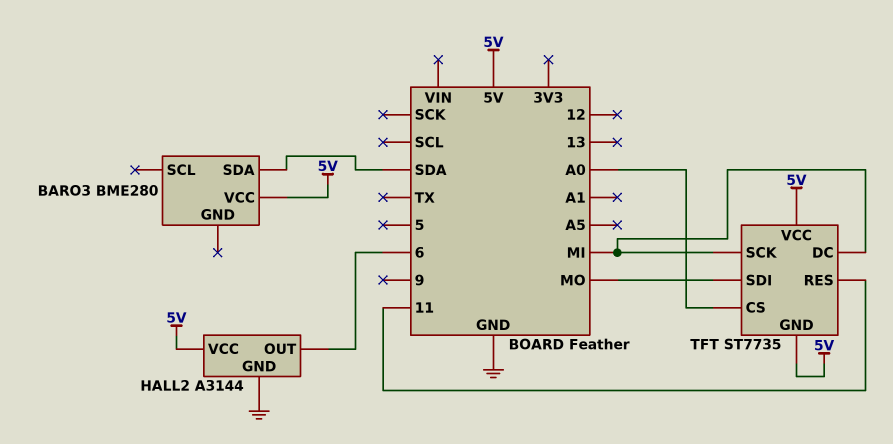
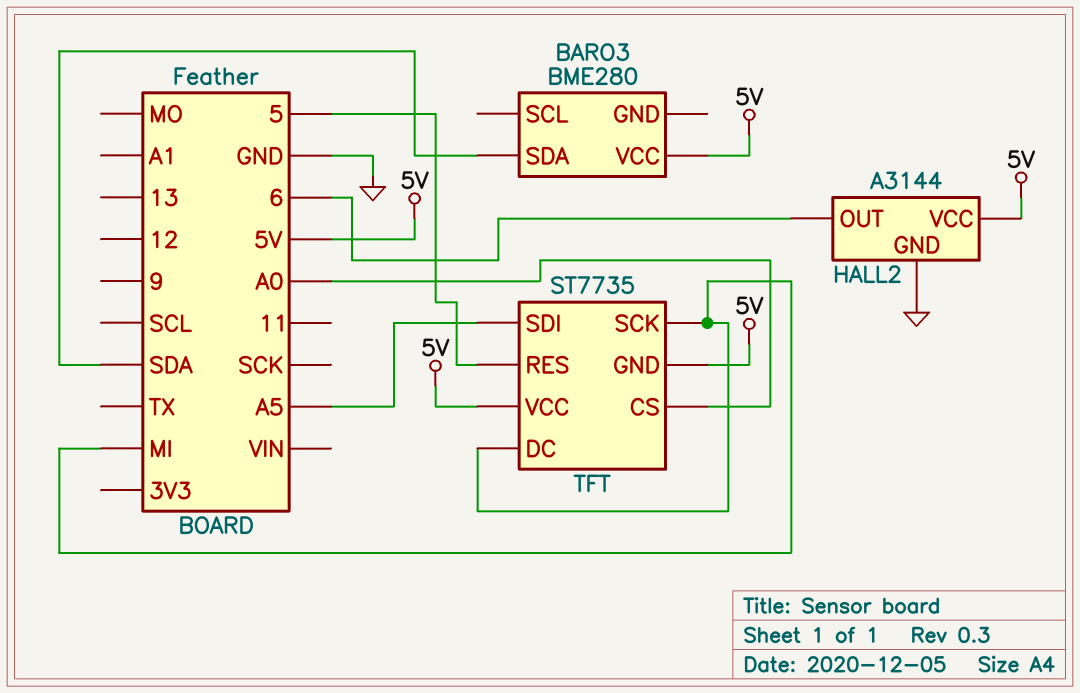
TFT pin RES: 11 -> 5
TFT pin SDI: MO -> A5

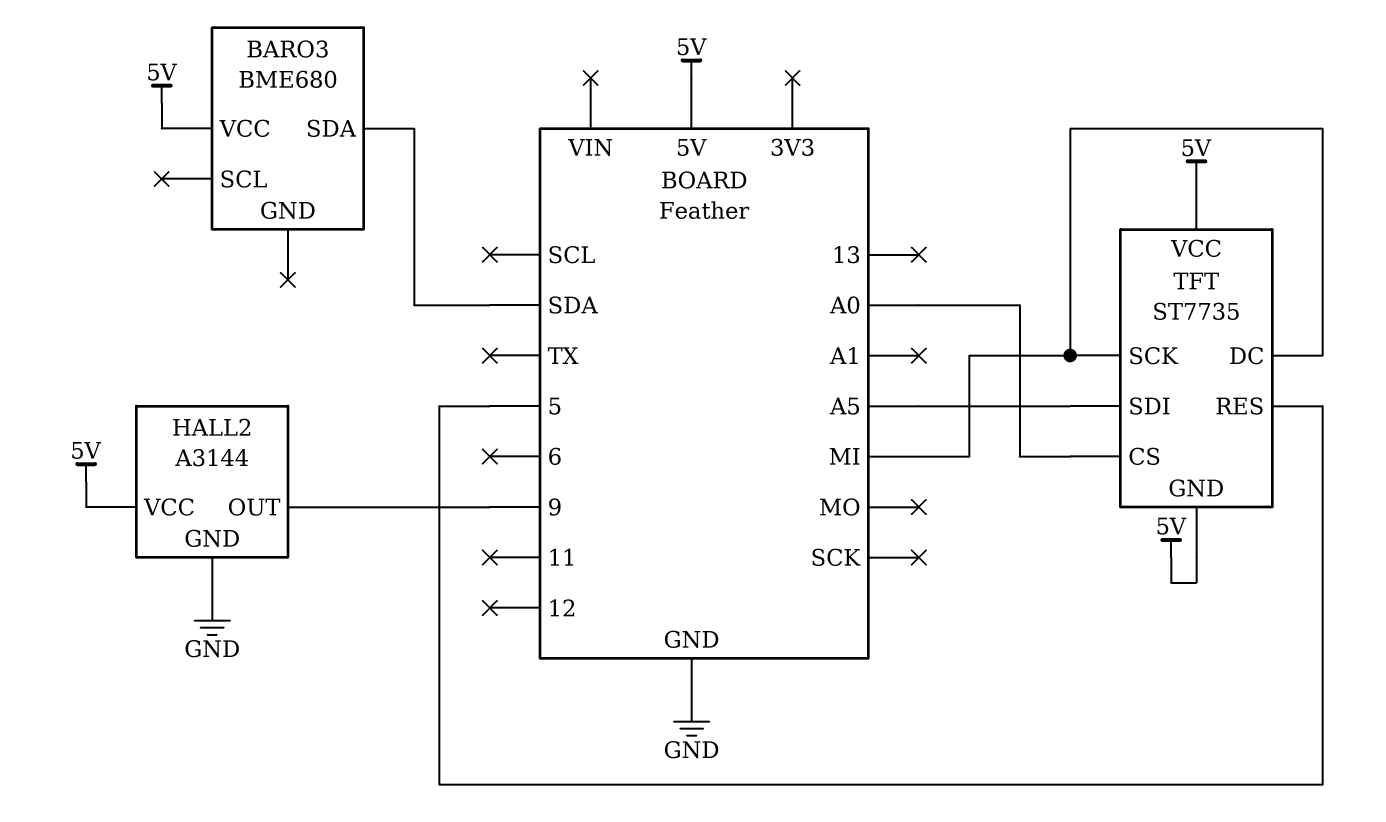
BARO3: BME280 -> BME680
HALL2 pin OUT: 6 -> 9

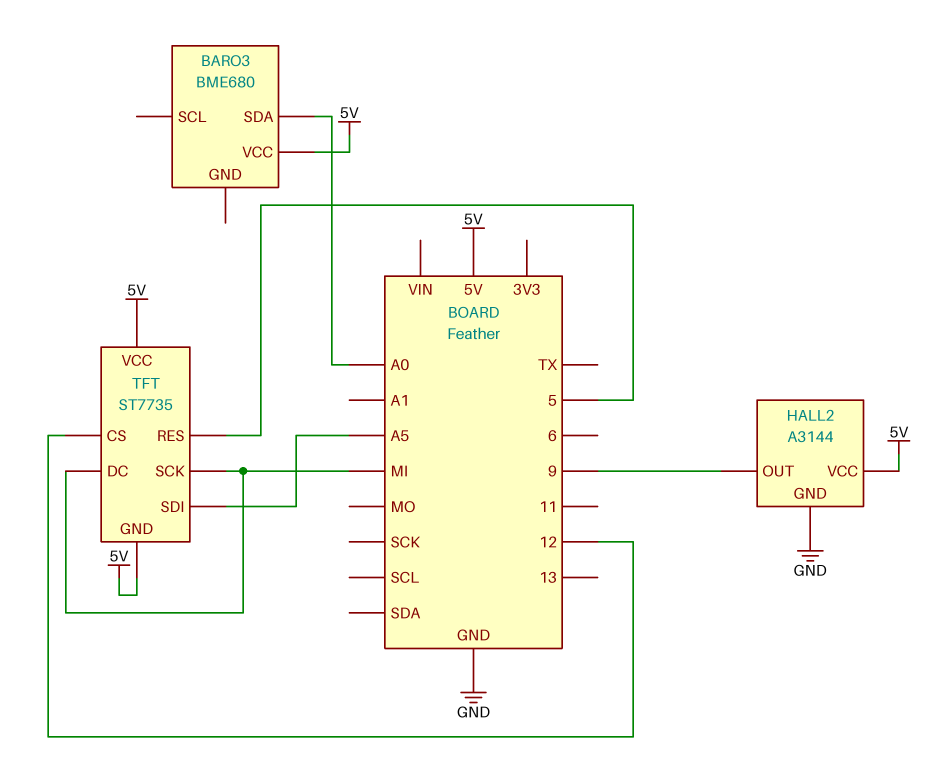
BARO3 pin SDA: SDA -> A0
TFT pin CS: A0 -> 12

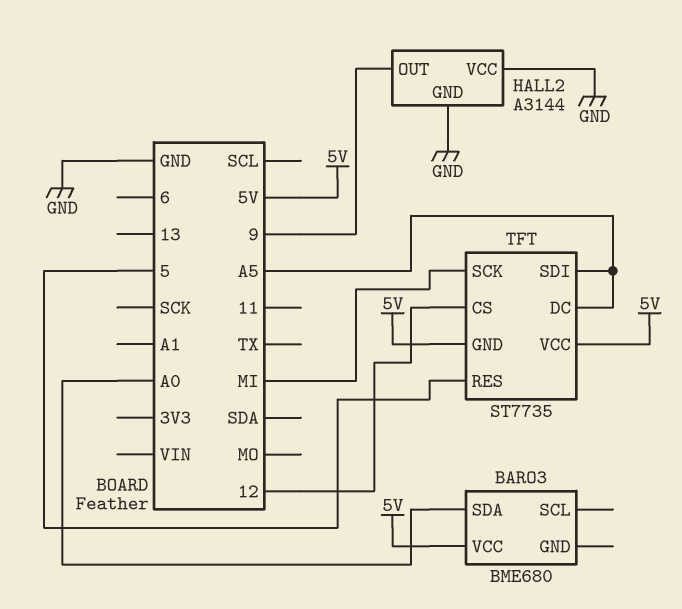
HALL2 pin VCC: 5V -> GND
TFT pin DC: MI -> A5

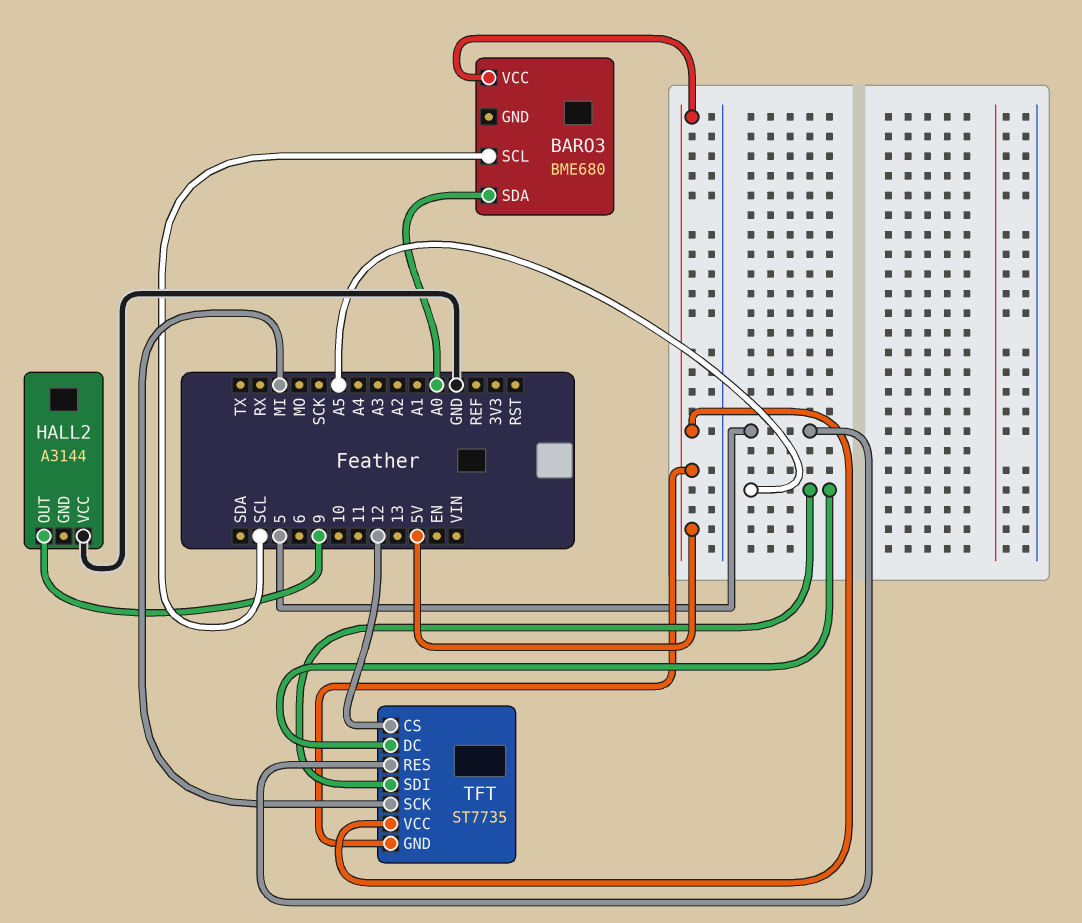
BARO3 pin SCL: none -> SCL
HALL2 pin GND: GND -> none

